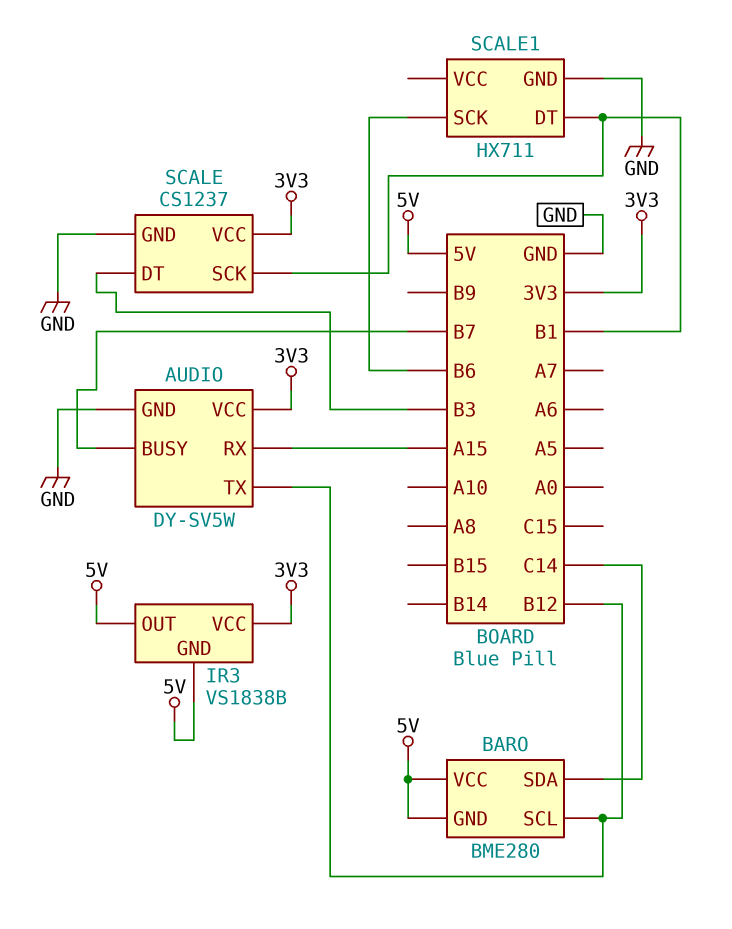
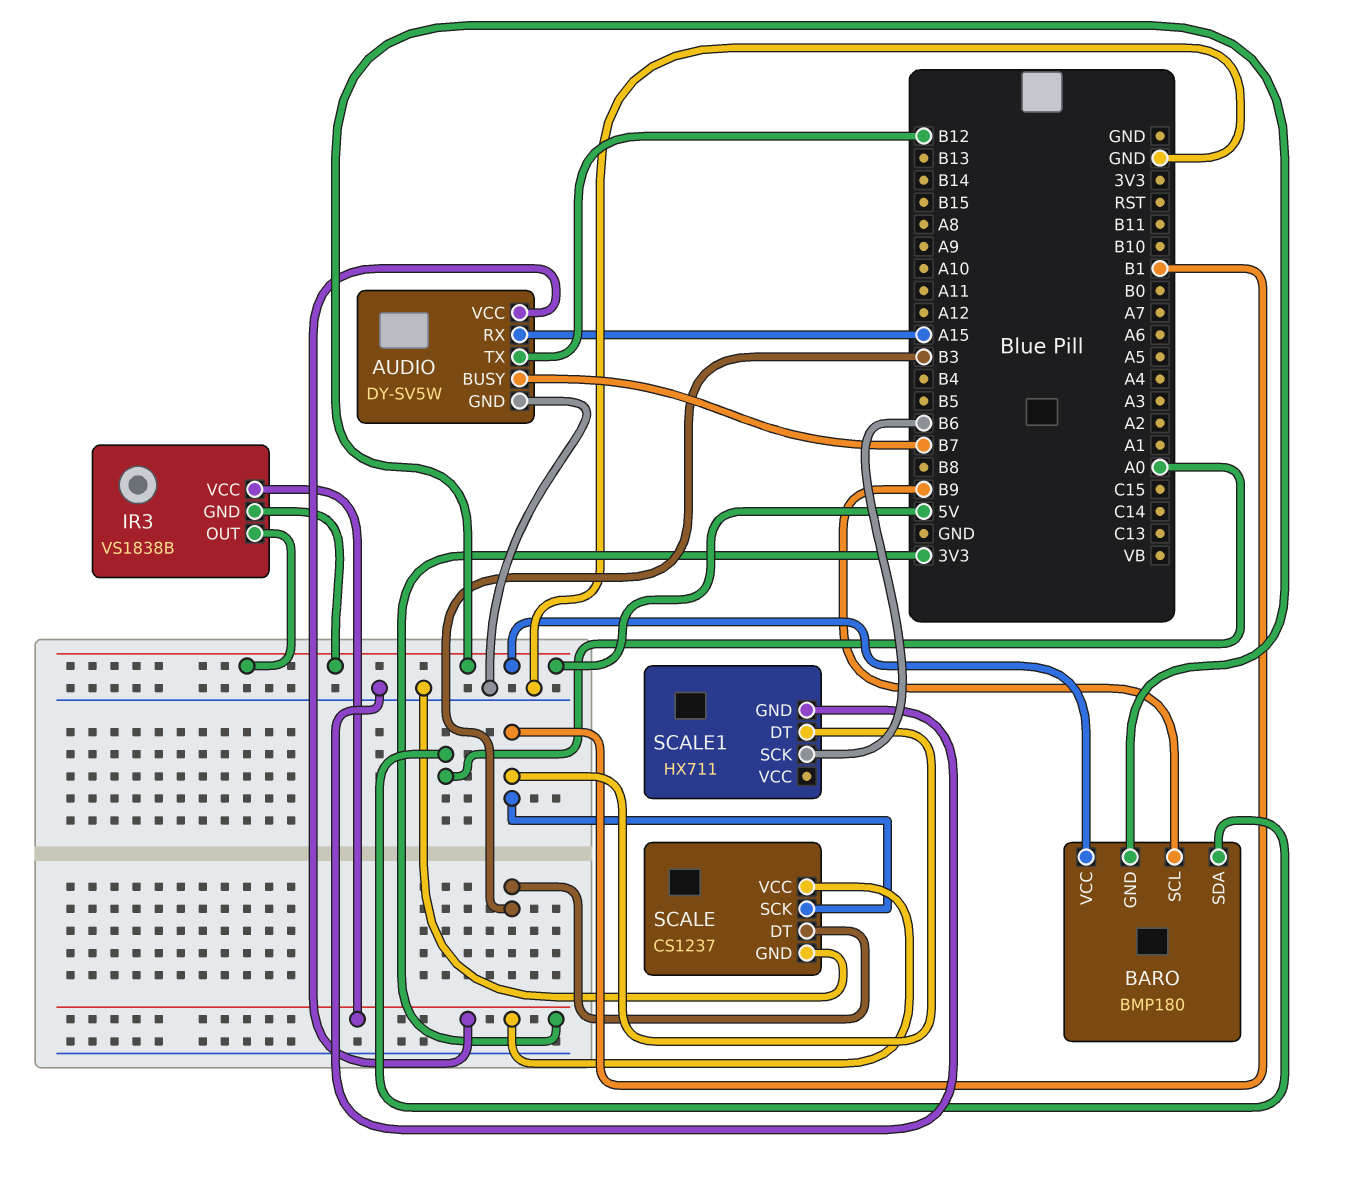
BARO: BME280 -> BMP180
BARO pin SCL: B12 -> B9
BARO pin SDA: C14 -> A0

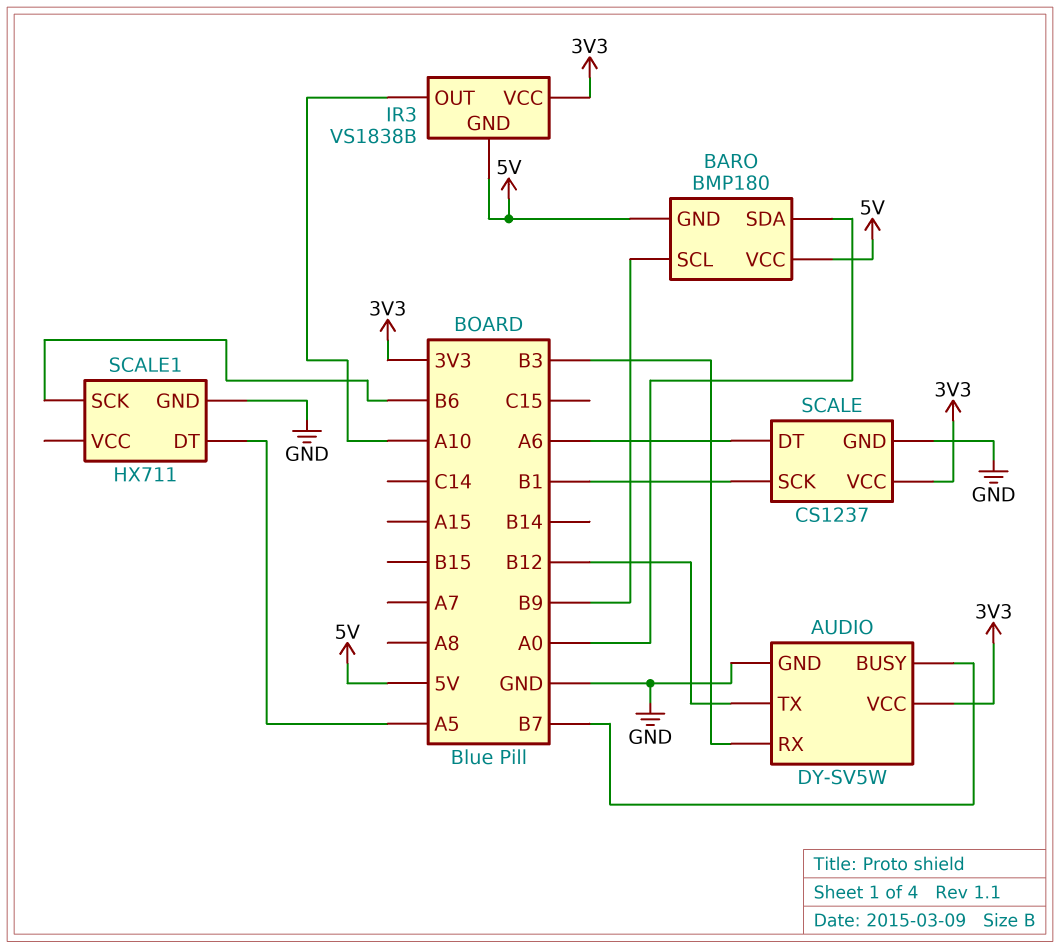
AUDIO pin RX: A15 -> B3
IR3 pin OUT: 5V -> A10
SCALE pin DT: B3 -> A6
SCALE1 pin DT: B1 -> A5

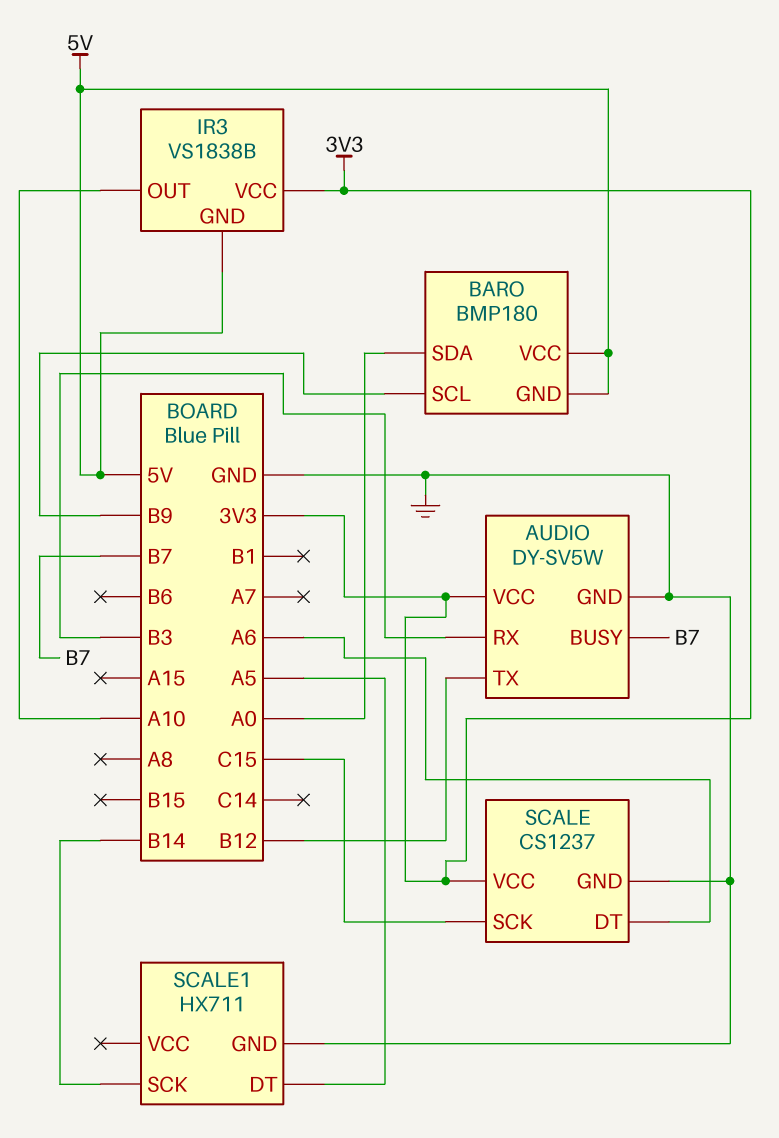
SCALE pin SCK: B1 -> C15
SCALE1 pin SCK: B6 -> B14

